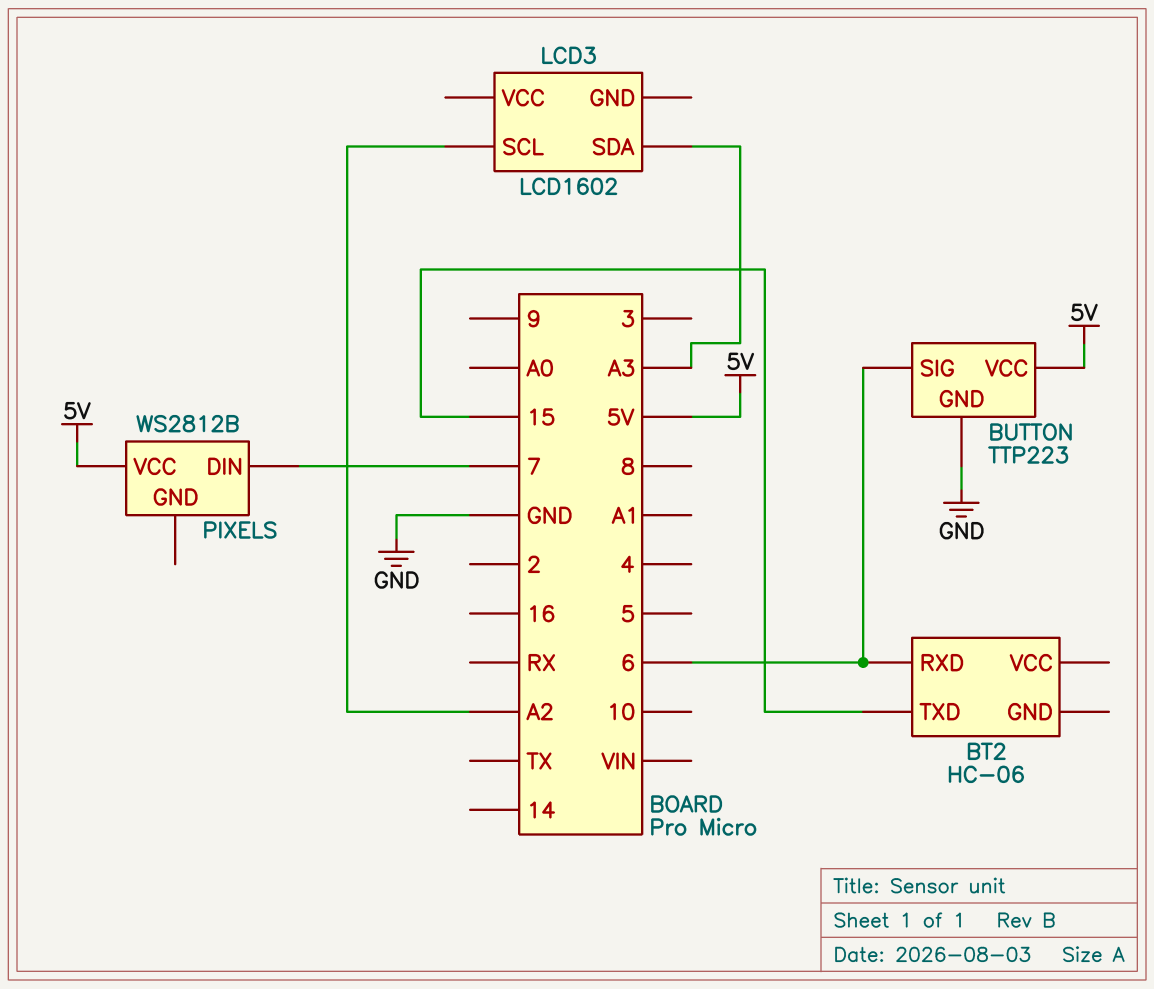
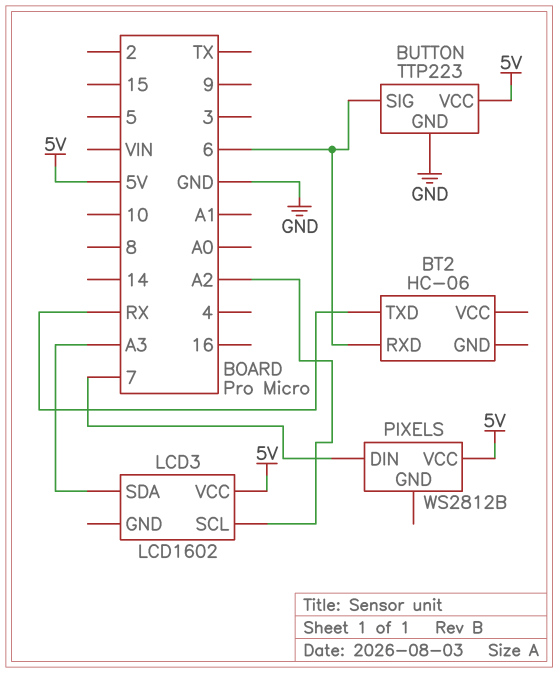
BT2 pin TXD: 15 -> RX
LCD3 pin VCC: none -> 5V

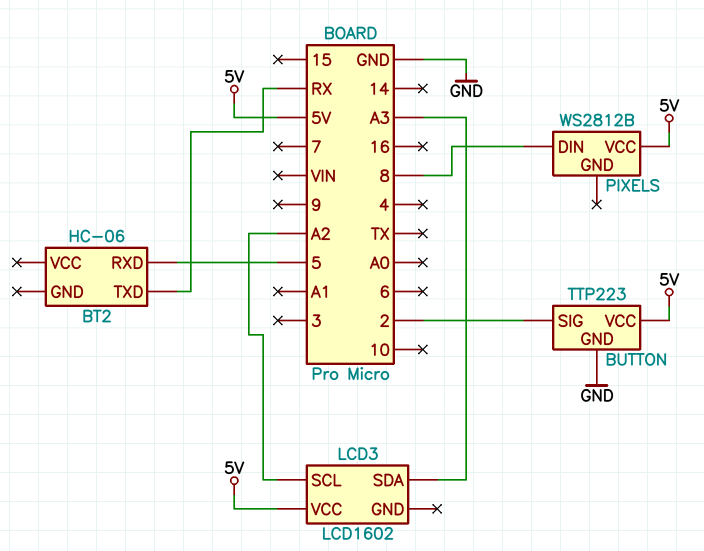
BT2 pin RXD: 6 -> 5
BUTTON pin SIG: 6 -> 2
PIXELS pin DIN: 7 -> 8

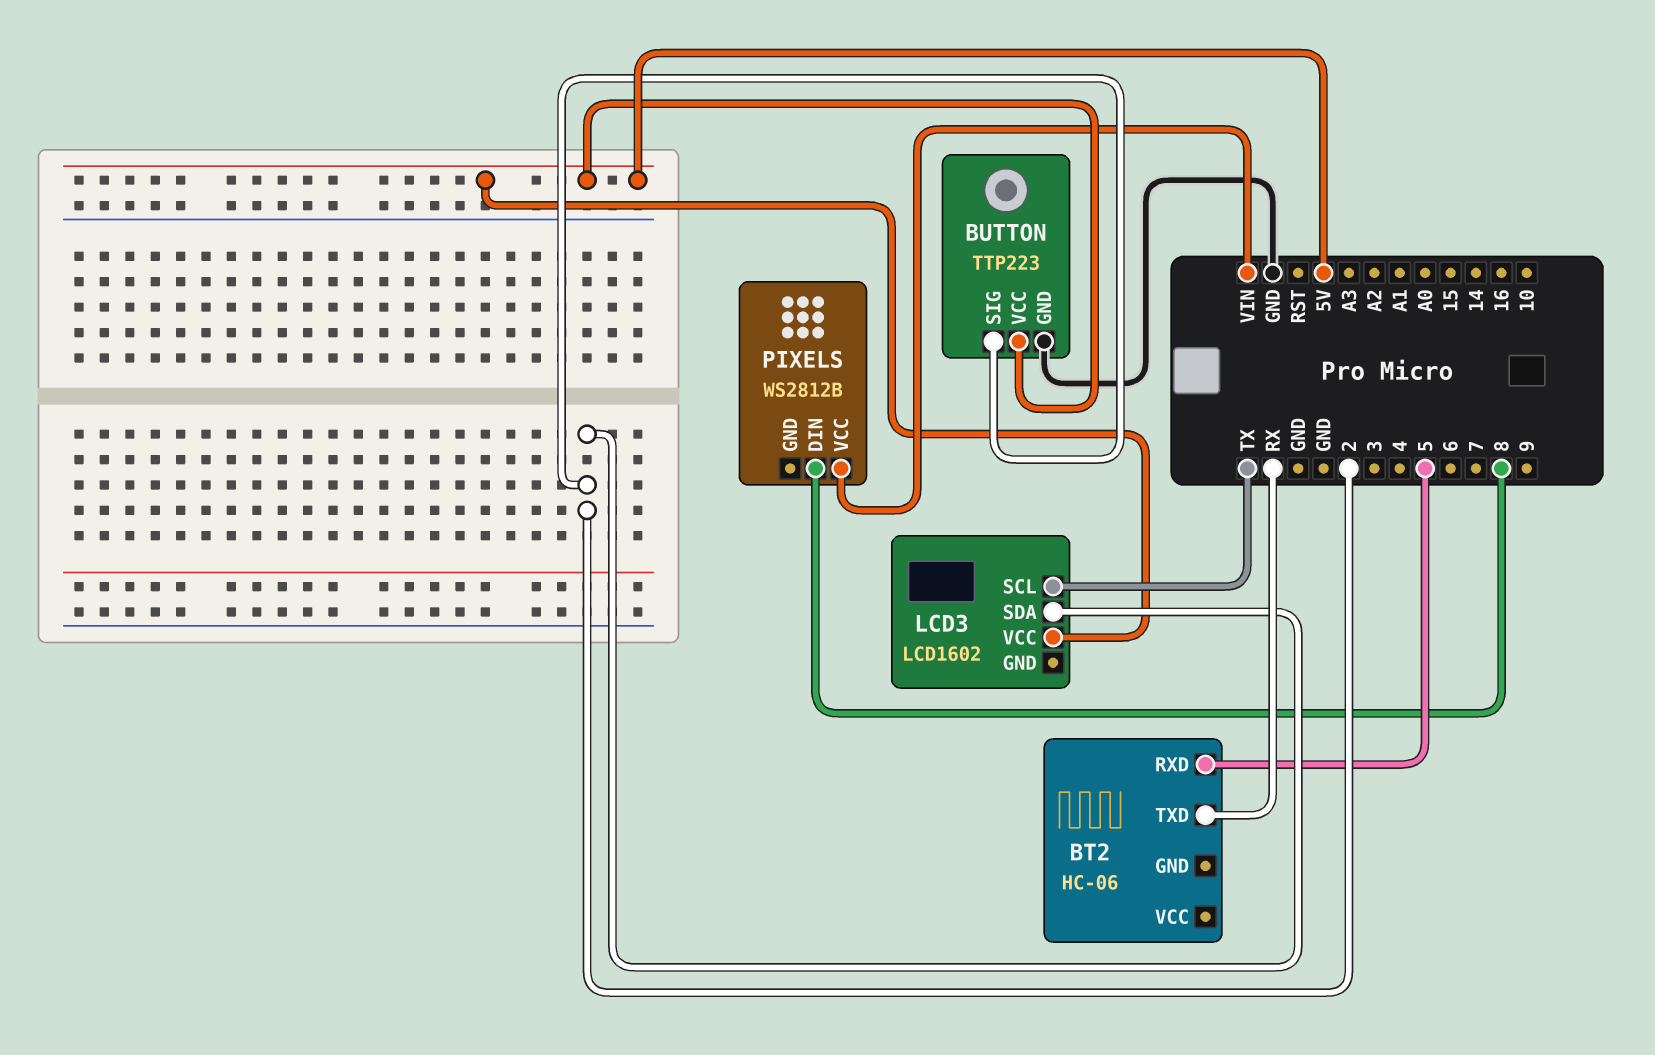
LCD3 pin SCL: A2 -> TX
LCD3 pin SDA: A3 -> 2
PIXELS pin VCC: 5V -> VIN

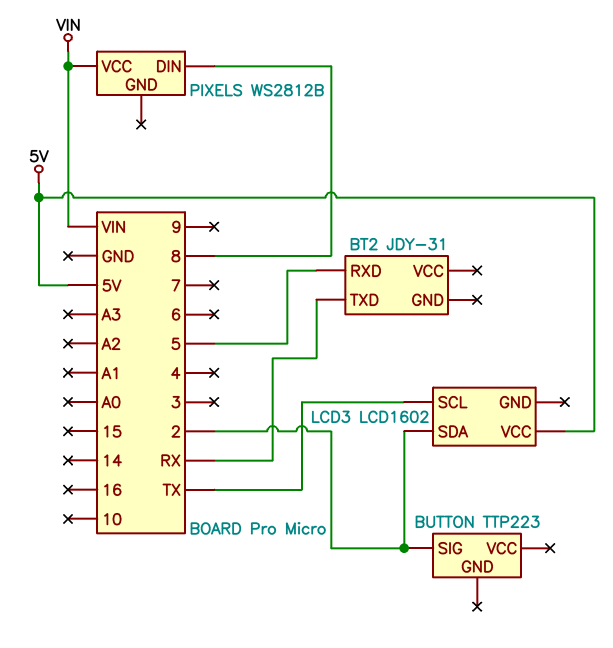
BT2: HC-06 -> JDY-31
BUTTON pin GND: GND -> none
BUTTON pin VCC: 5V -> none

